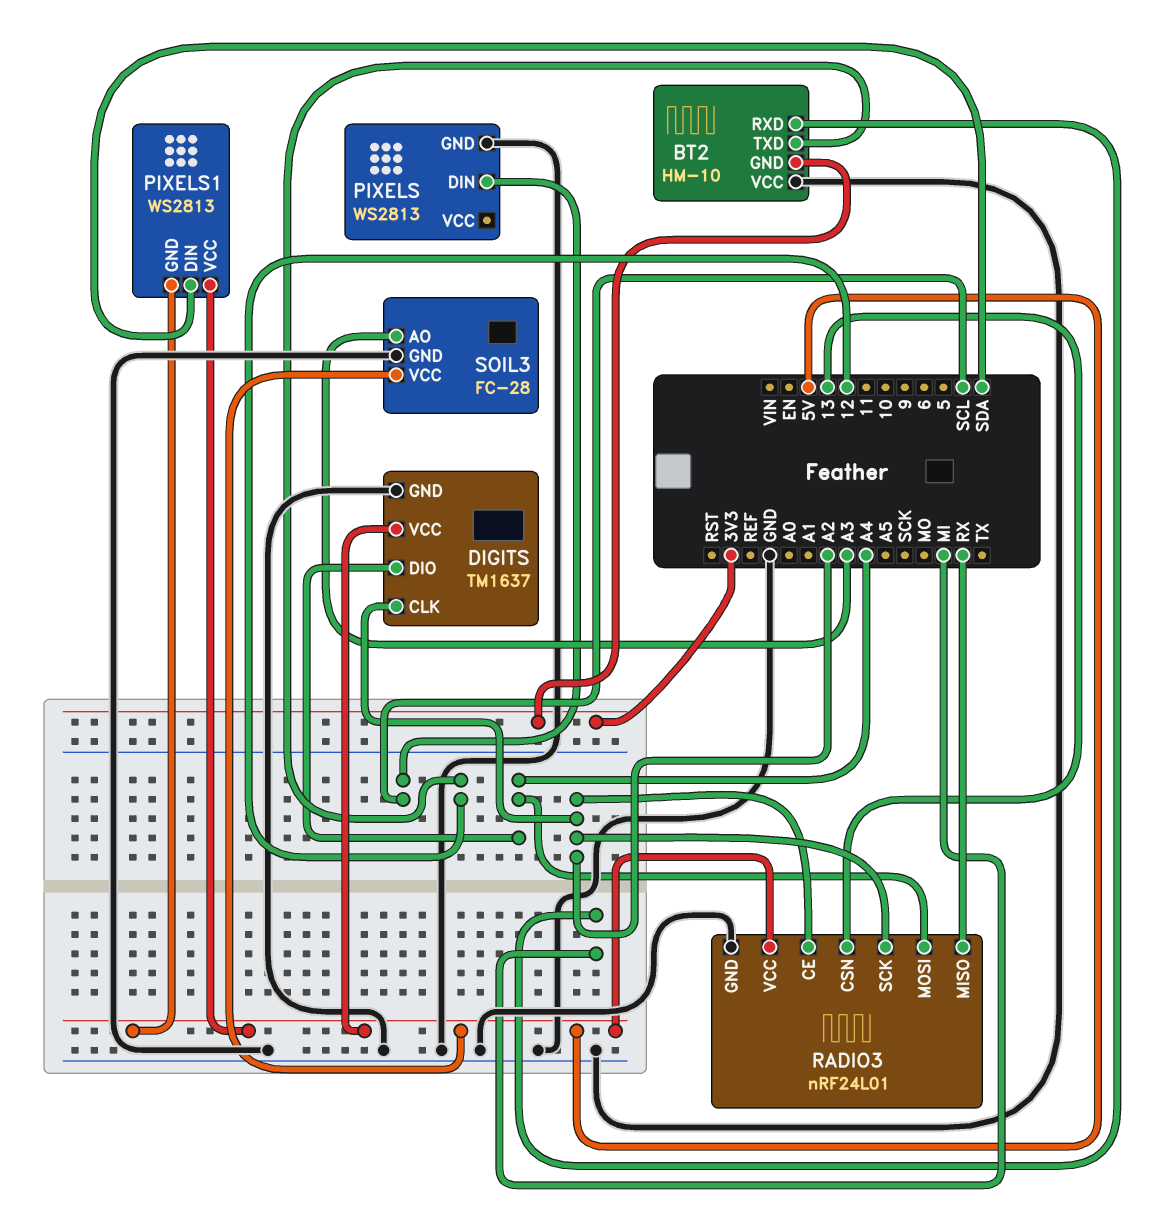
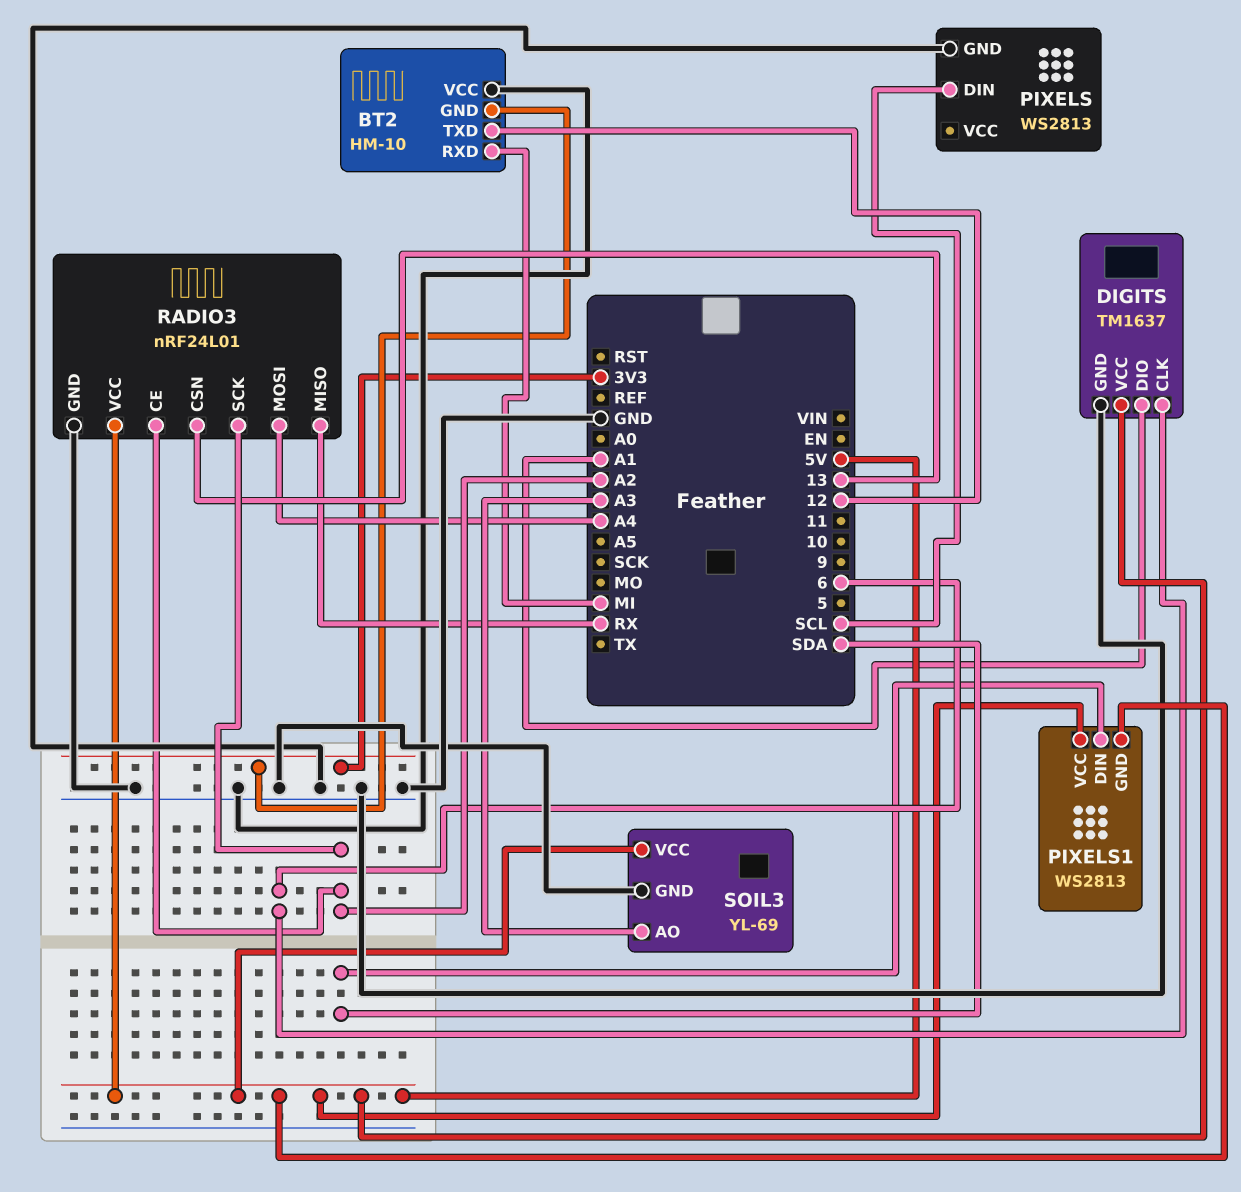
DIGITS pin CLK: A2 -> 6
DIGITS pin DIO: A4 -> A1
SOIL3: FC-28 -> YL-69

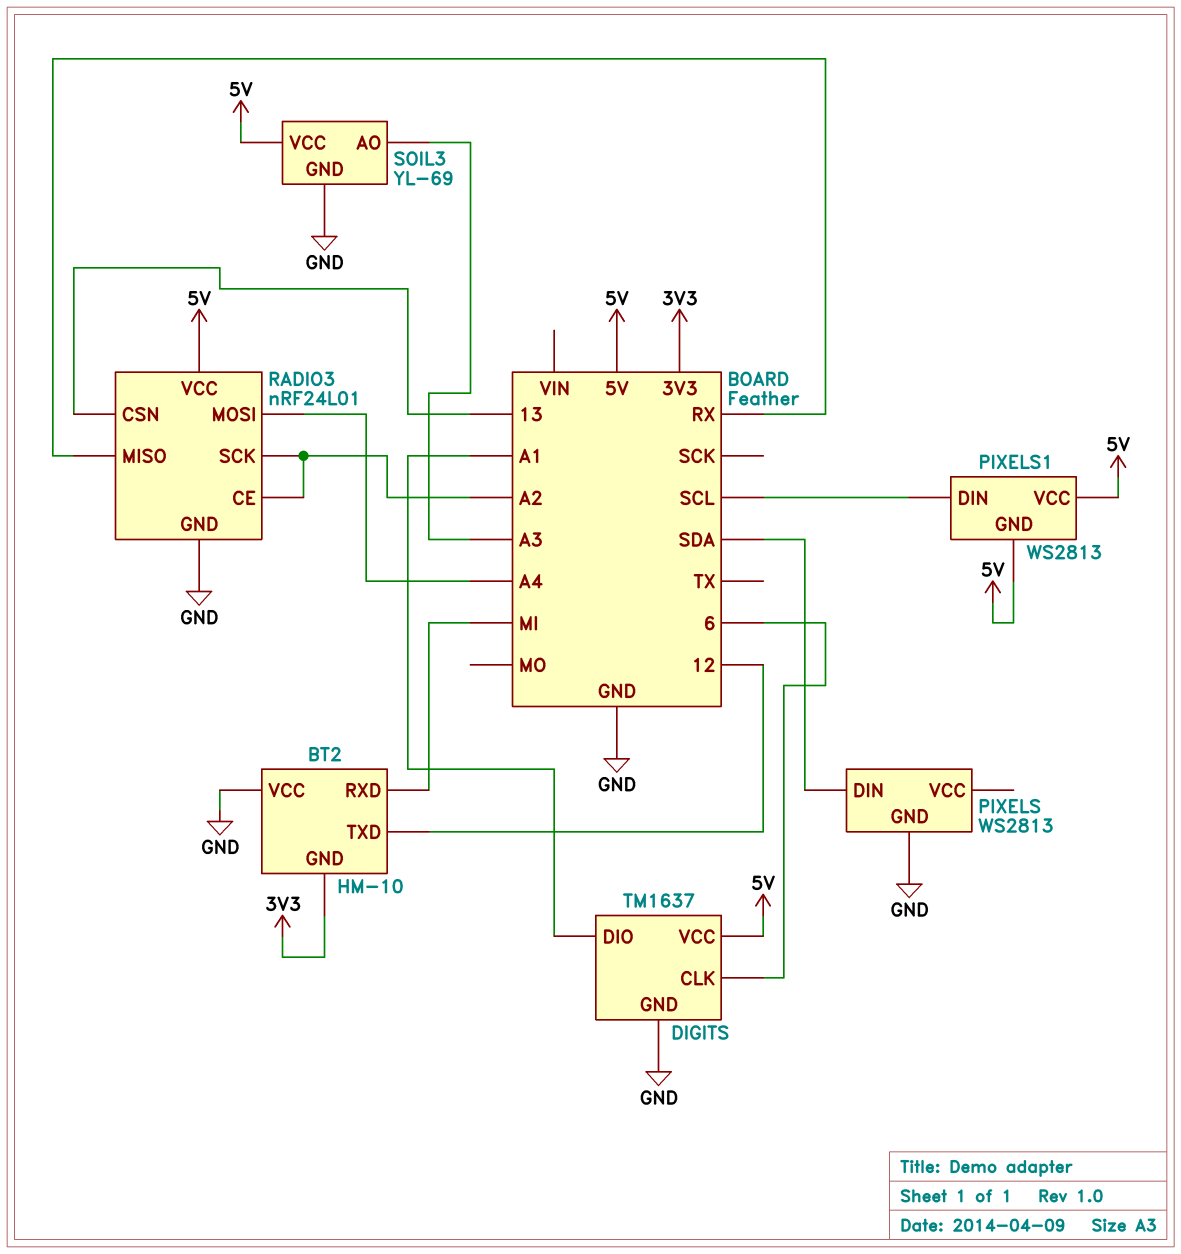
PIXELS pin DIN: SCL -> SDA
PIXELS1 pin DIN: SDA -> SCL

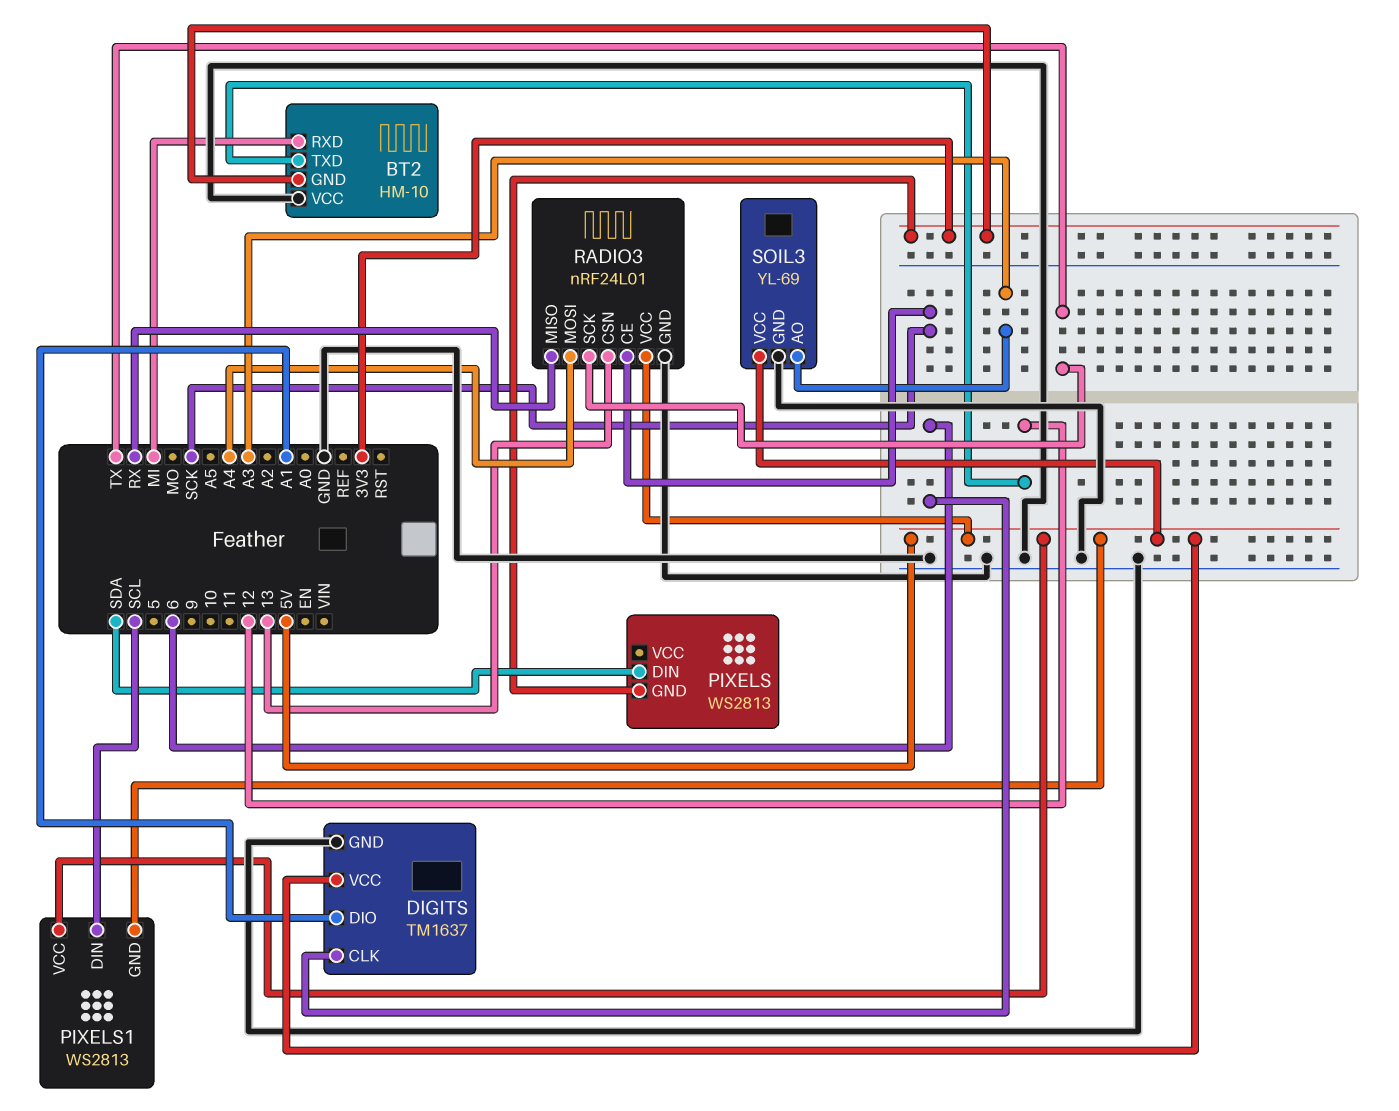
PIXELS pin GND: GND -> 3V3
RADIO3 pin CE: A2 -> SCK
RADIO3 pin SCK: A2 -> TX

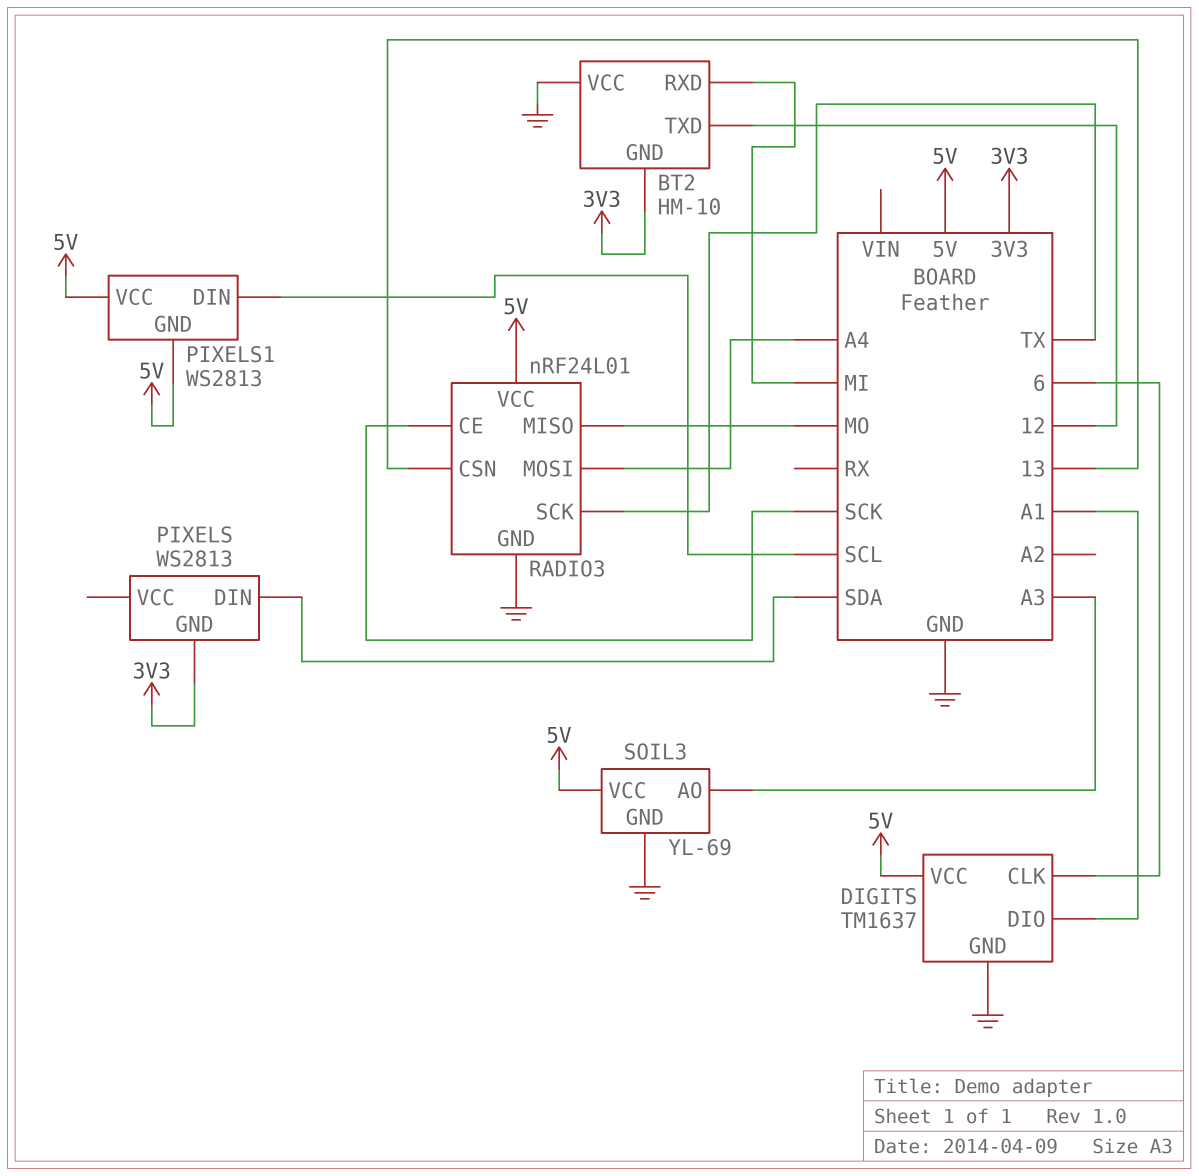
RADIO3 pin MISO: RX -> MO

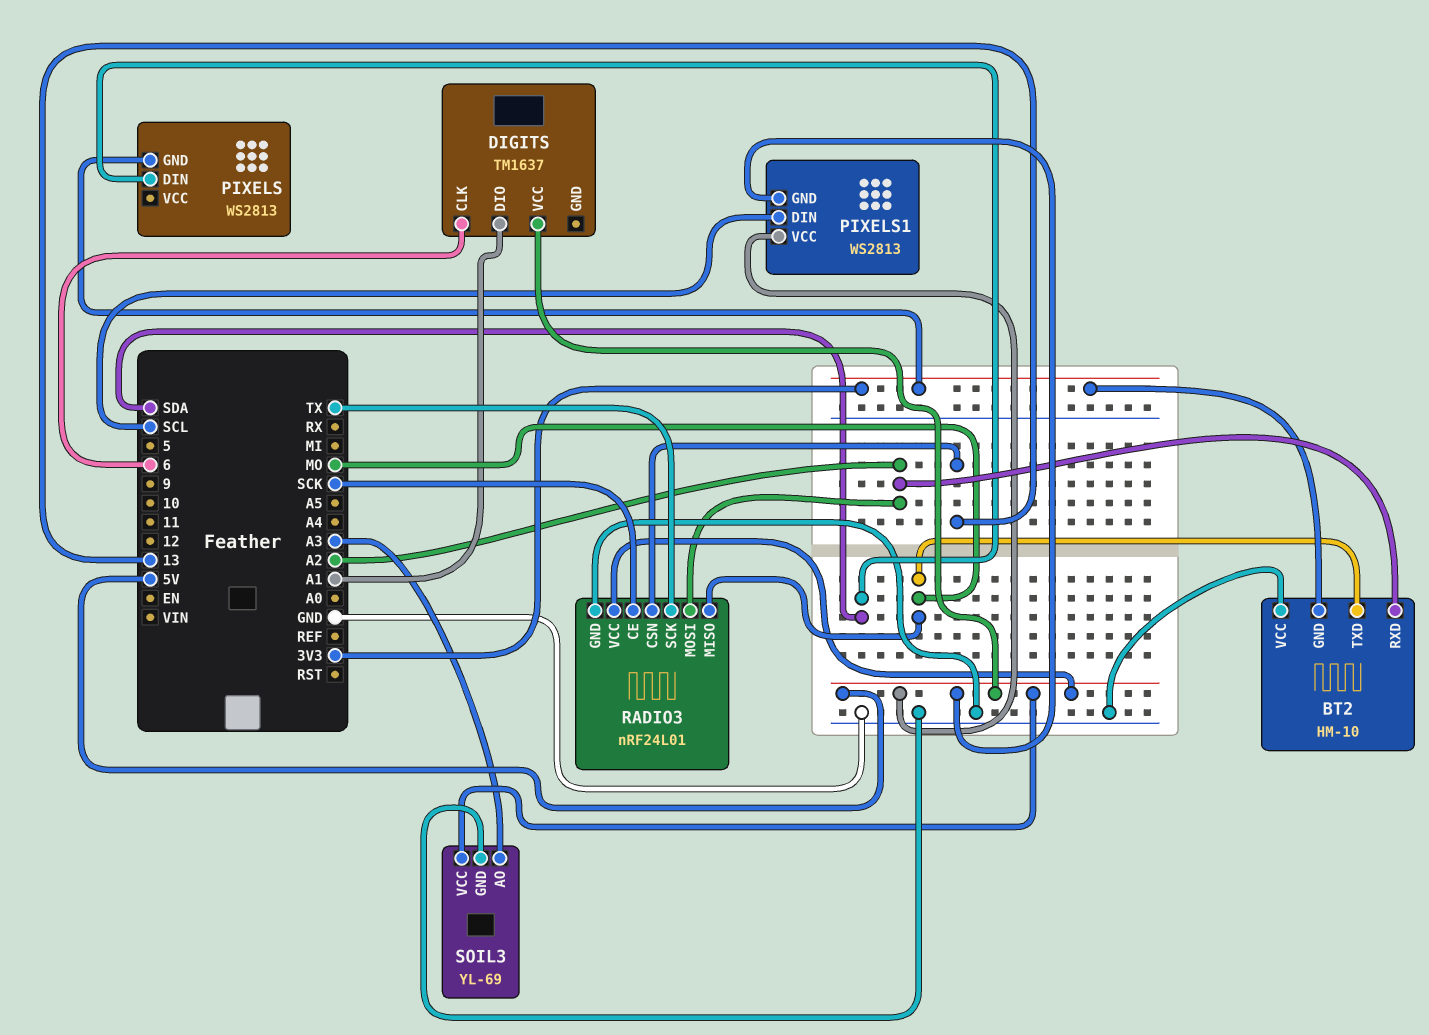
BT2 pin RXD: MI -> A2
BT2 pin TXD: 12 -> MO
DIGITS pin GND: GND -> none
RADIO3 pin MOSI: A4 -> A2

